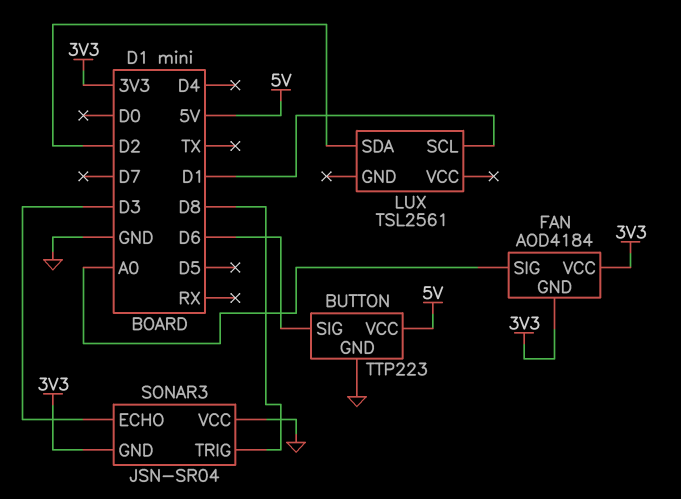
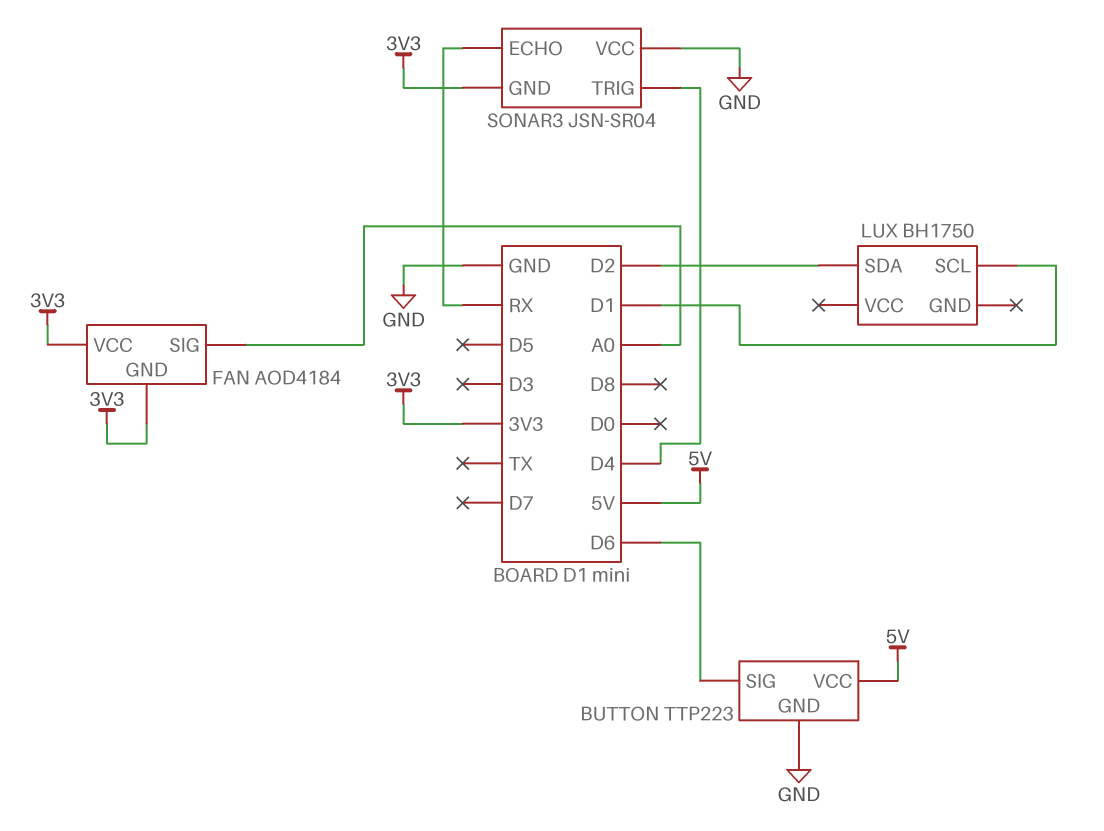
LUX: TSL2561 -> BH1750
SONAR3 pin ECHO: D3 -> RX
SONAR3 pin TRIG: D8 -> D4

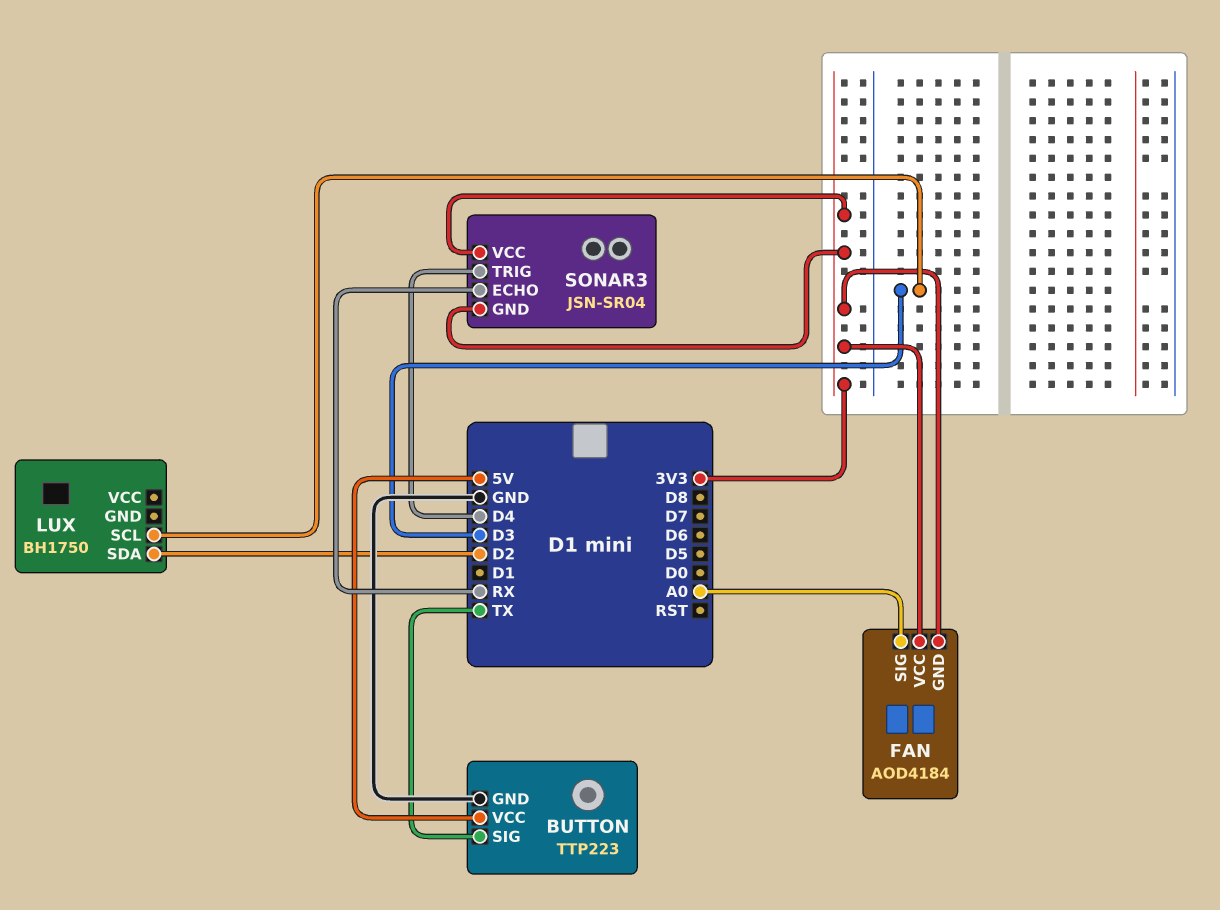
BUTTON pin SIG: D6 -> TX
LUX pin SCL: D1 -> D3
SONAR3 pin VCC: GND -> 3V3

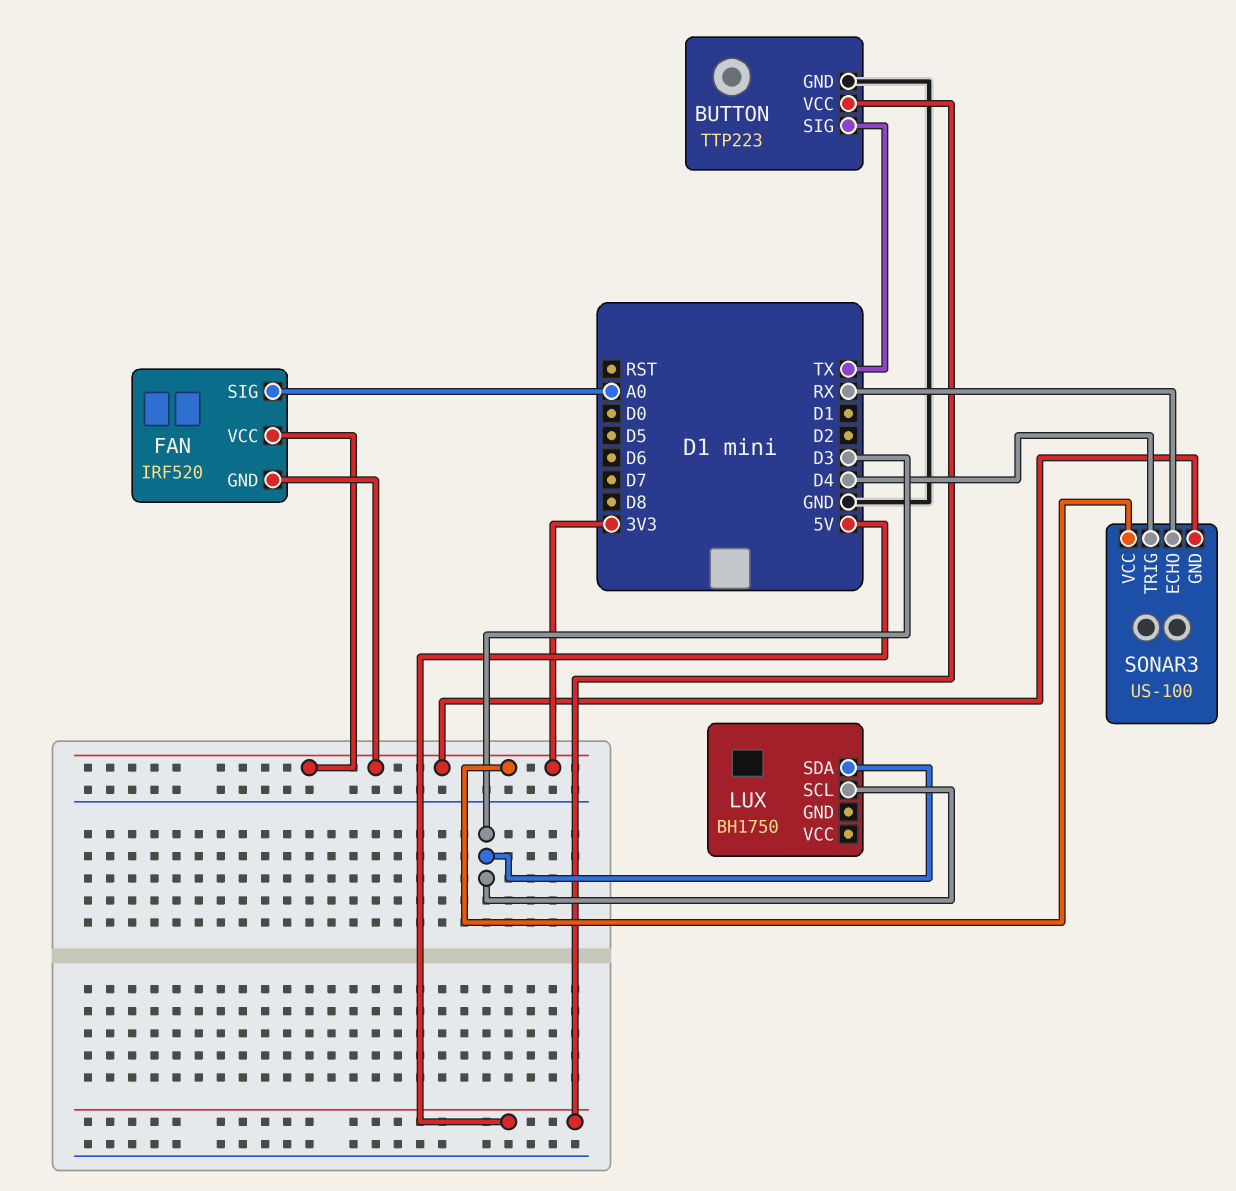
FAN: AOD4184 -> IRF520
LUX pin SDA: D2 -> D3
SONAR3: JSN-SR04 -> US-100

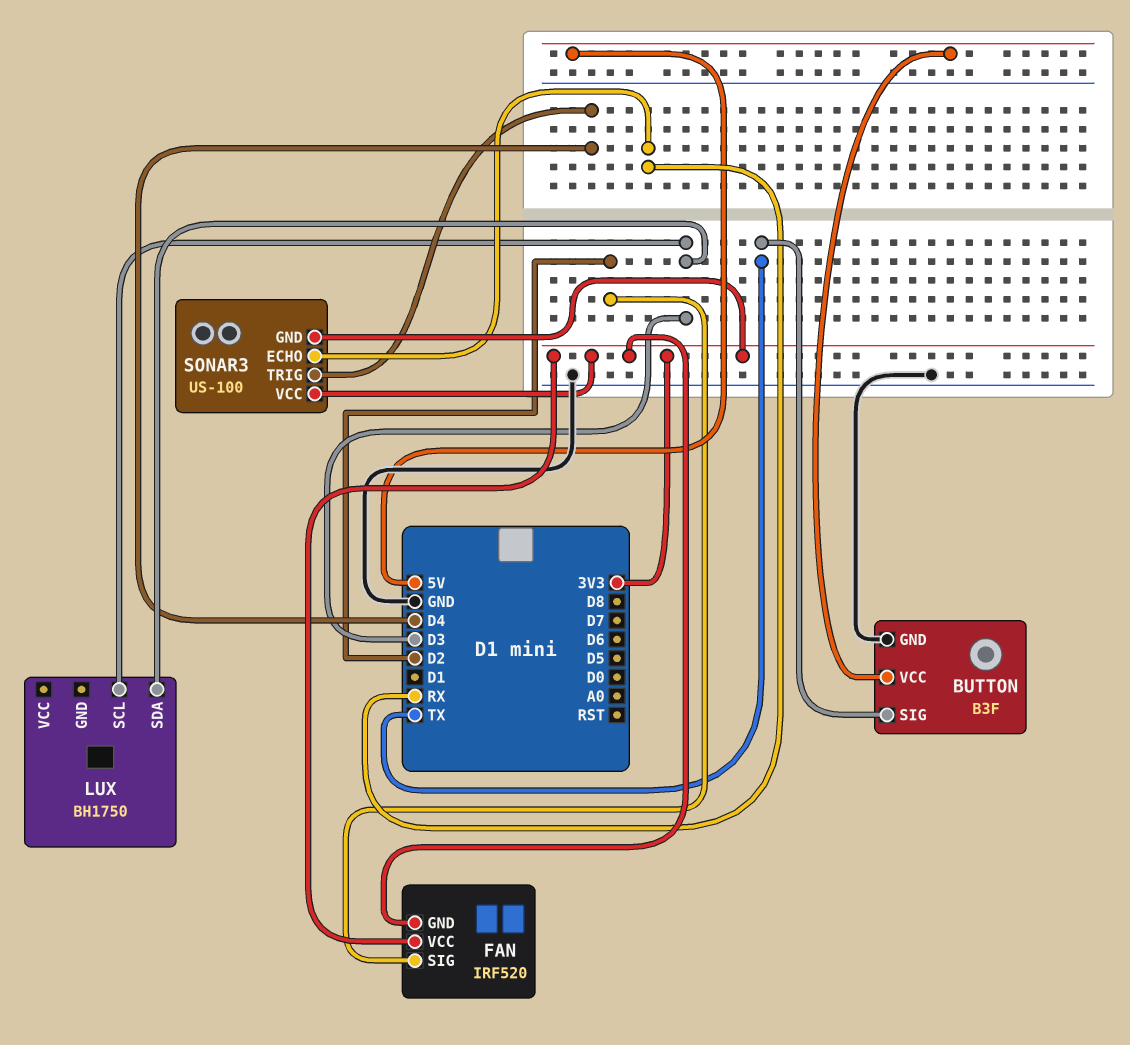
BUTTON: TTP223 -> B3F
FAN pin SIG: A0 -> D2

